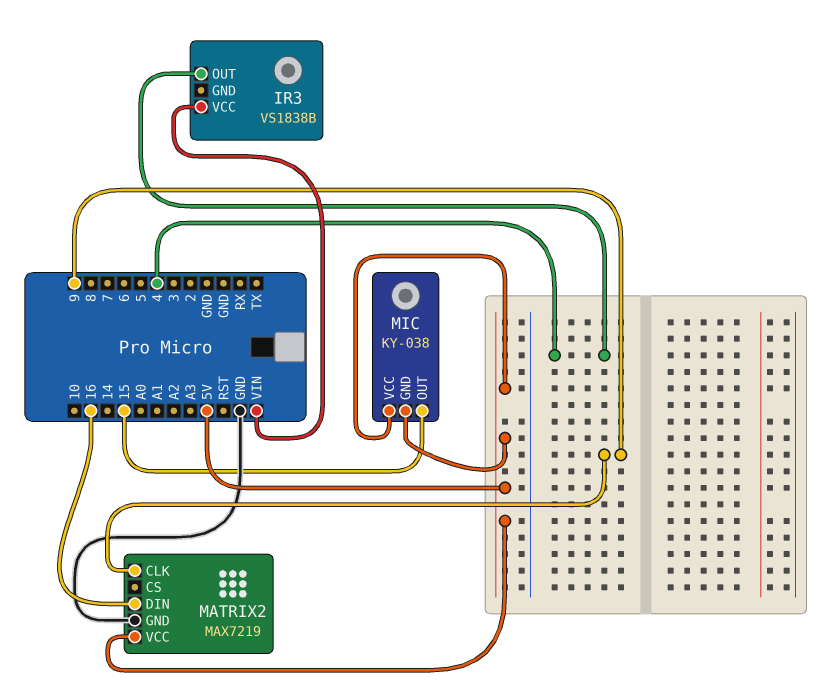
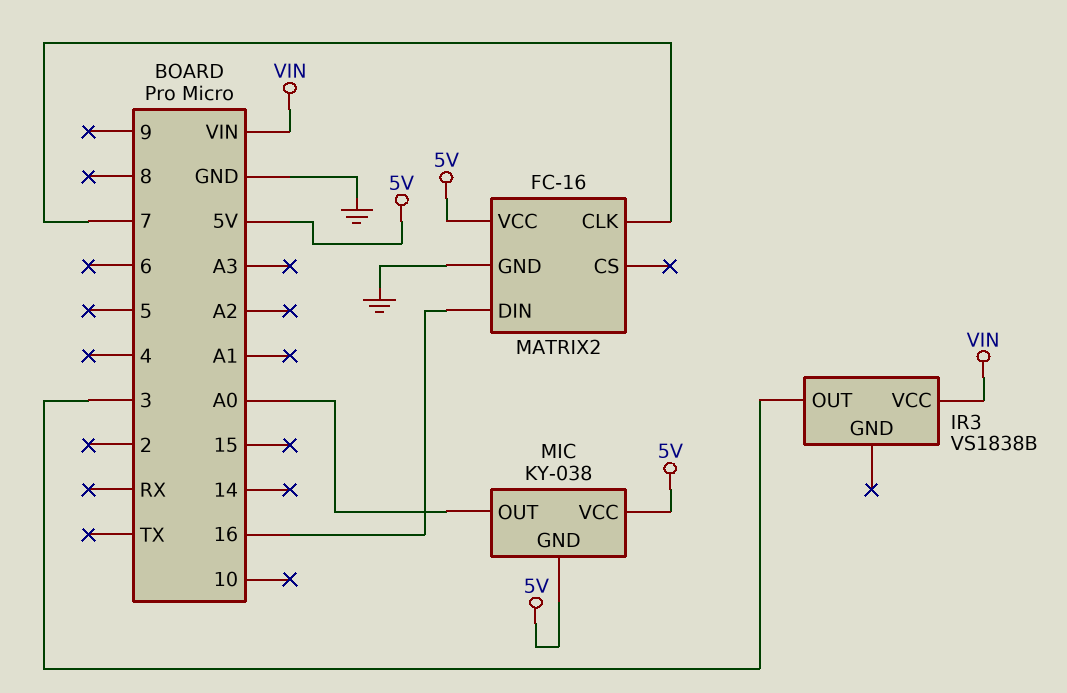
IR3 pin OUT: 4 -> 3
MATRIX2: MAX7219 -> FC-16
MATRIX2 pin CLK: 9 -> 7
MIC pin OUT: 15 -> A0

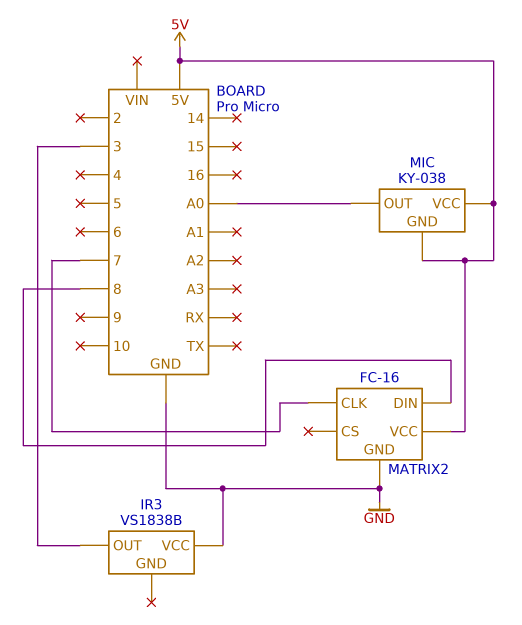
IR3 pin VCC: VIN -> GND
MATRIX2 pin DIN: 16 -> 8

